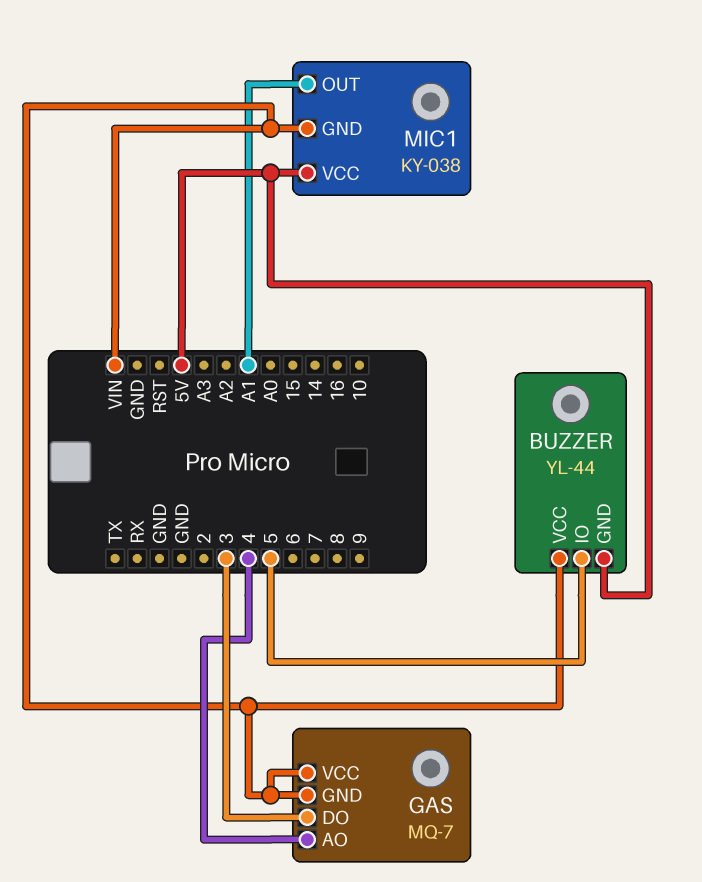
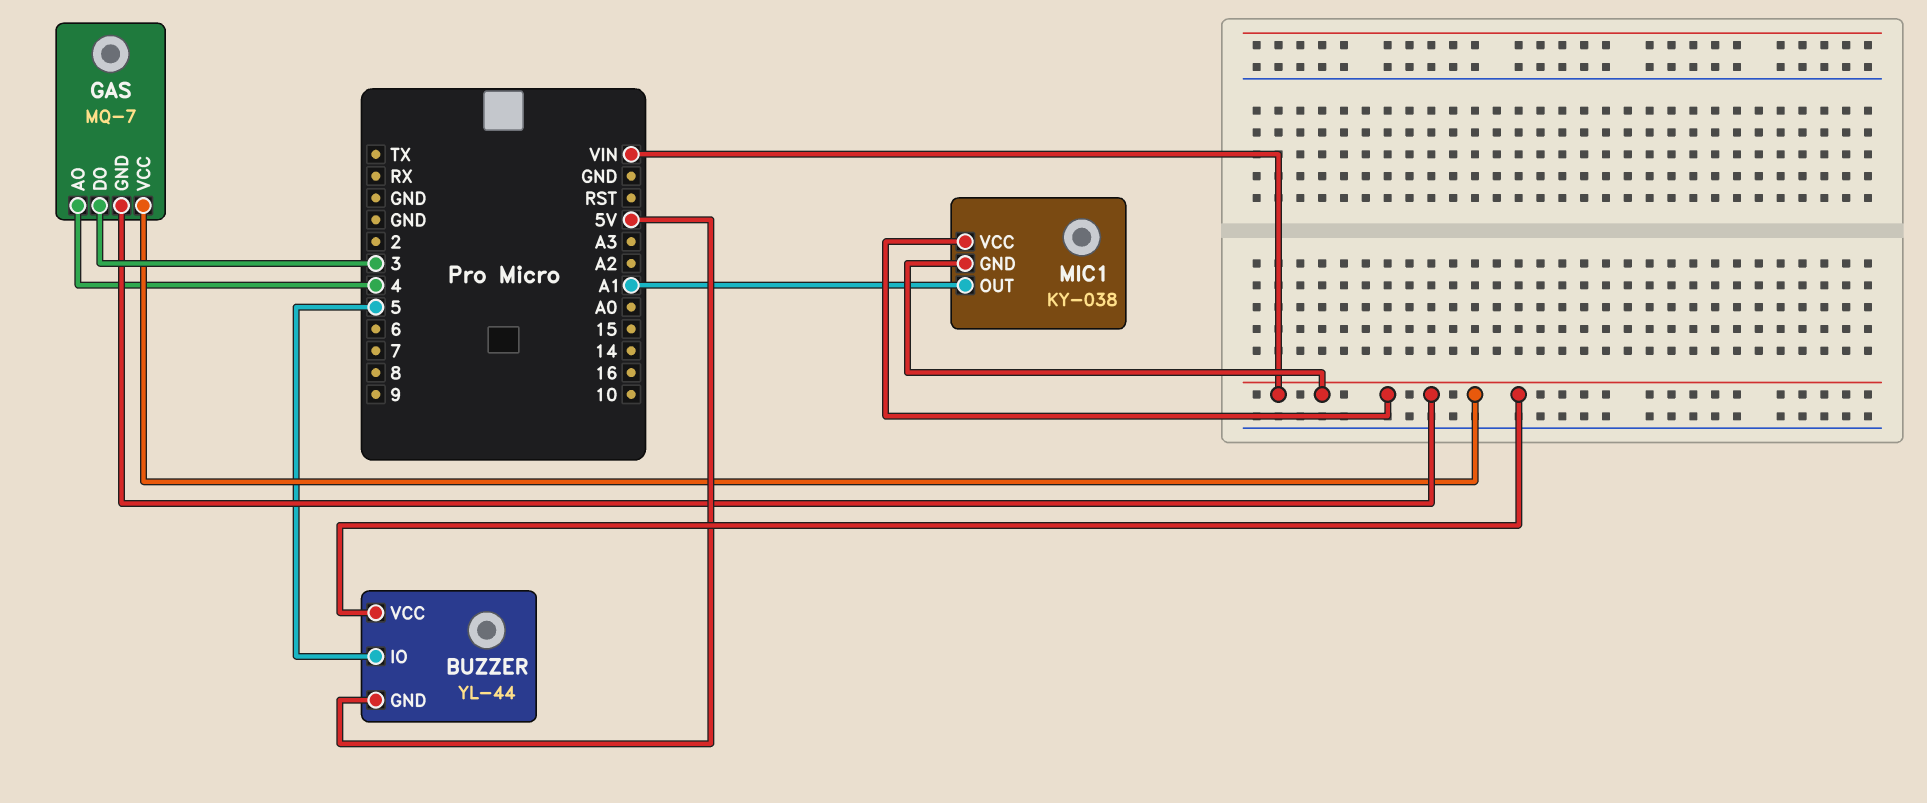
MIC1 pin VCC: 5V -> VIN

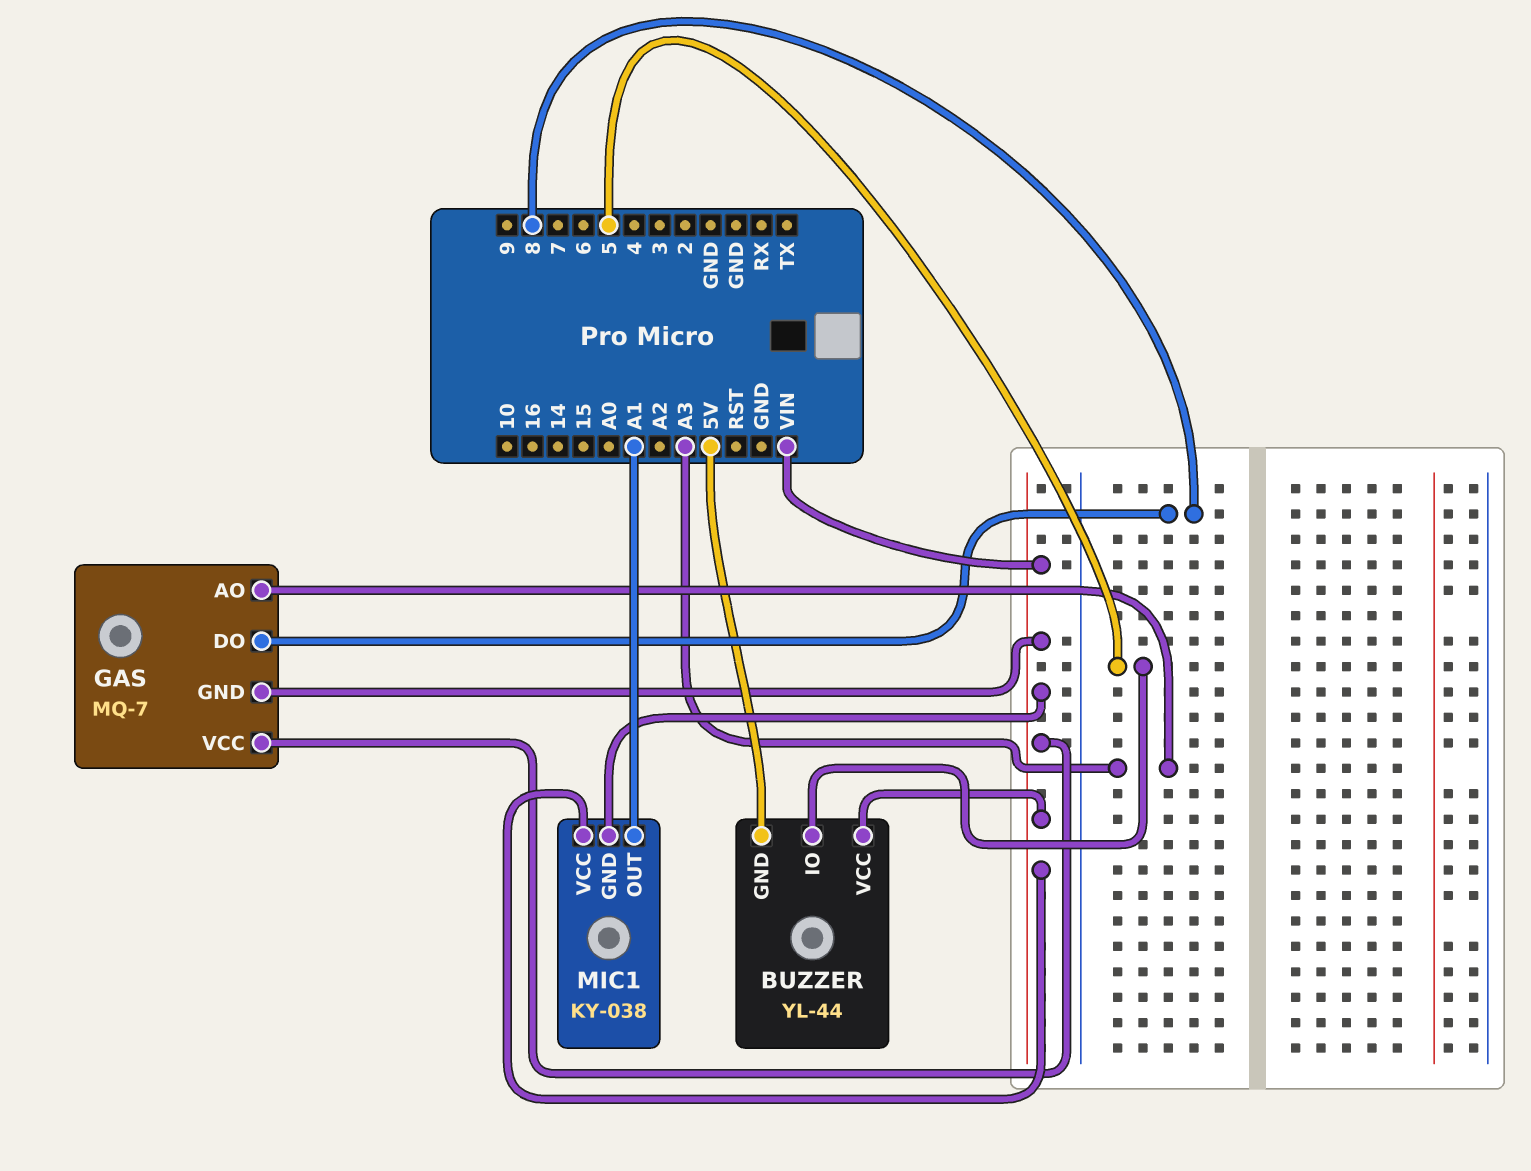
GAS pin AO: 4 -> A3
GAS pin DO: 3 -> 8

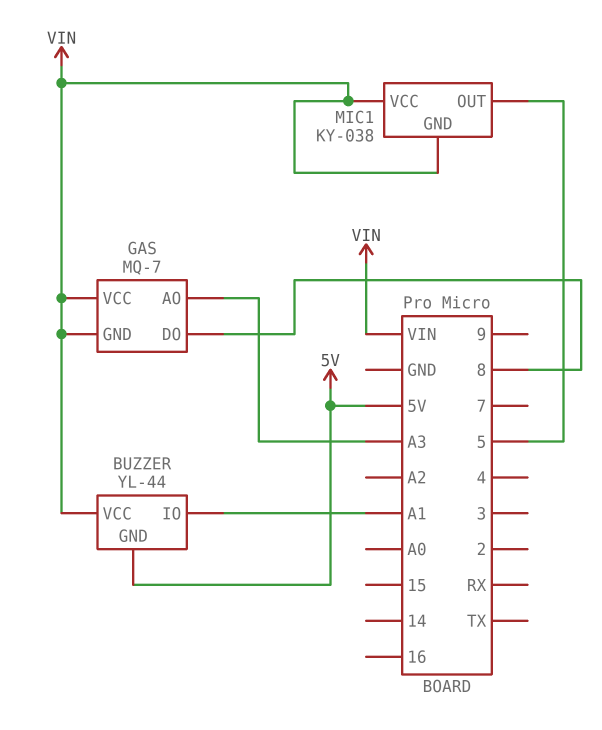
BUZZER pin IO: 5 -> A1
MIC1 pin OUT: A1 -> 5

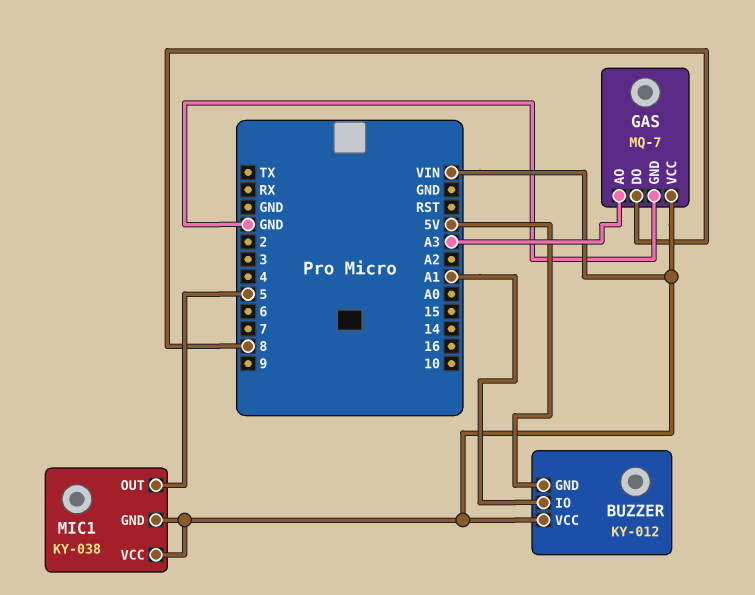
BUZZER: YL-44 -> KY-012
GAS pin GND: VIN -> GND

